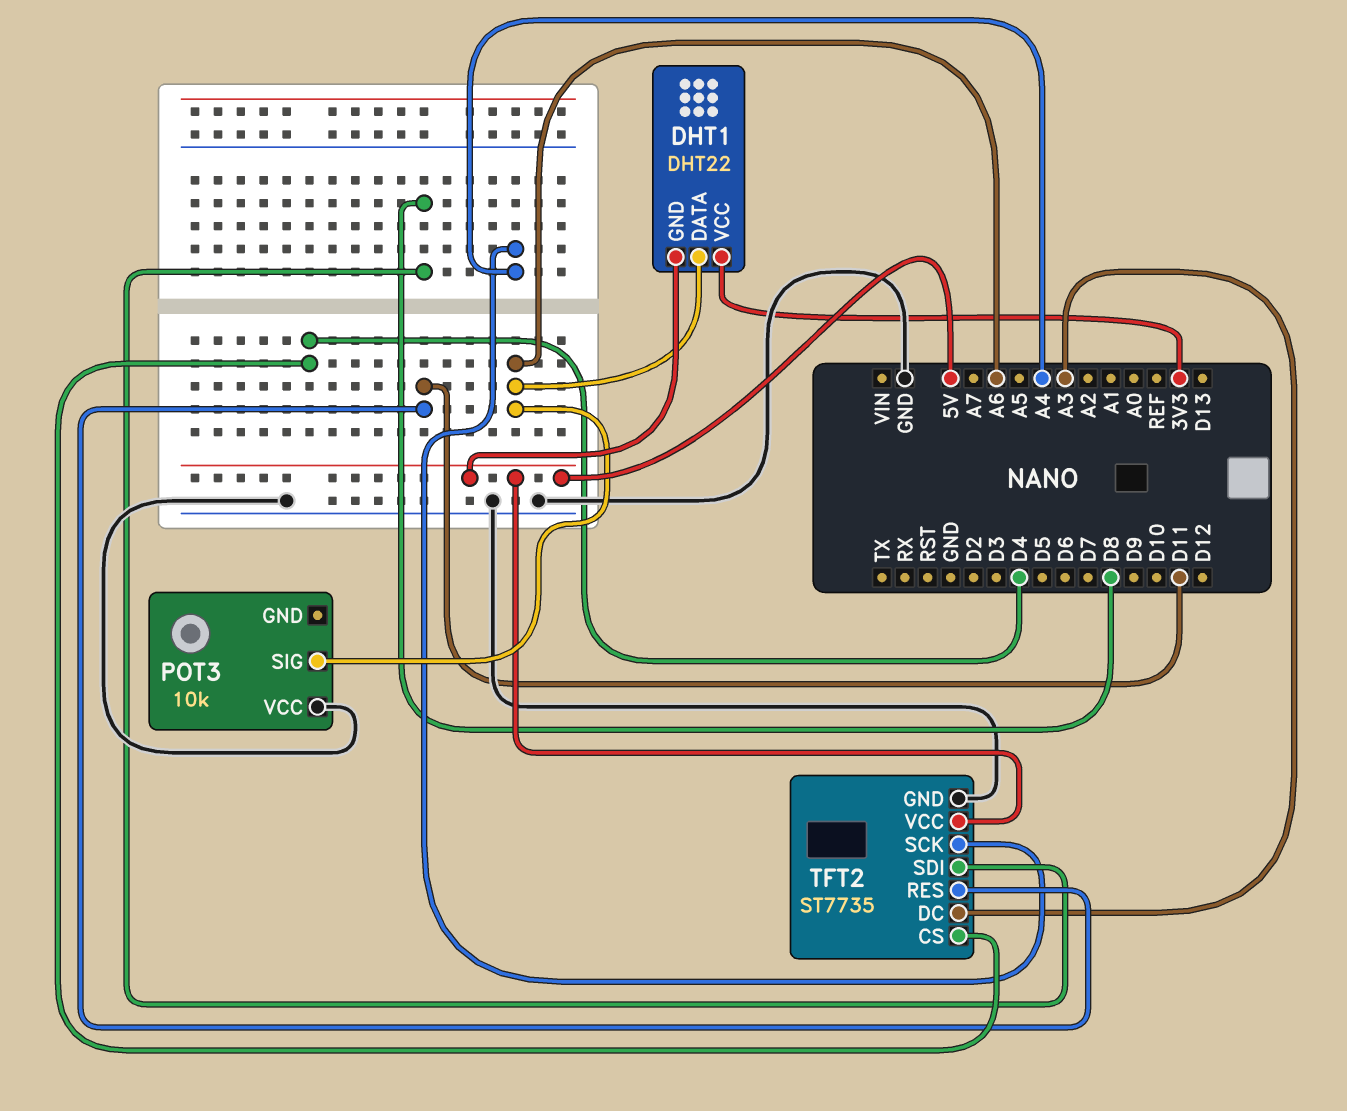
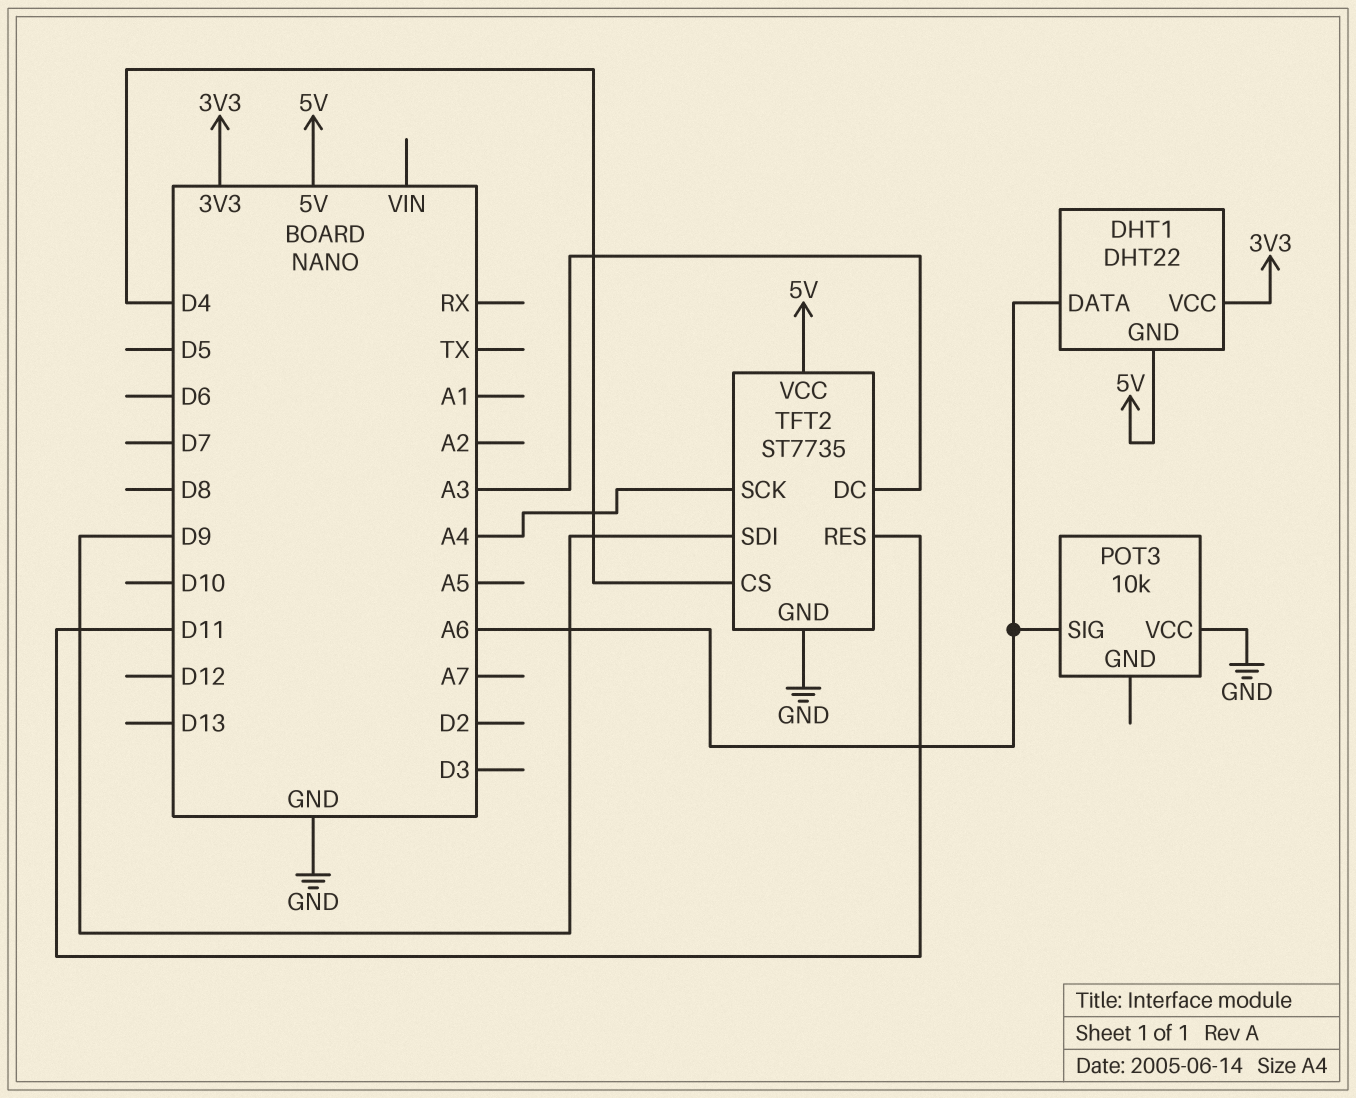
TFT2 pin SDI: D8 -> D9

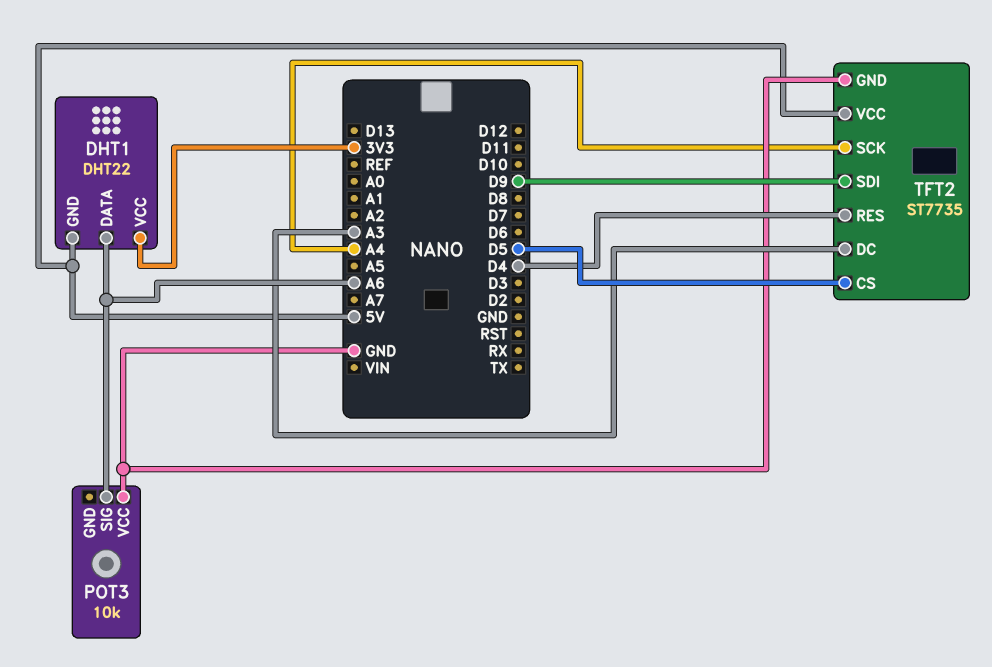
TFT2 pin CS: D4 -> D5
TFT2 pin RES: D11 -> D4

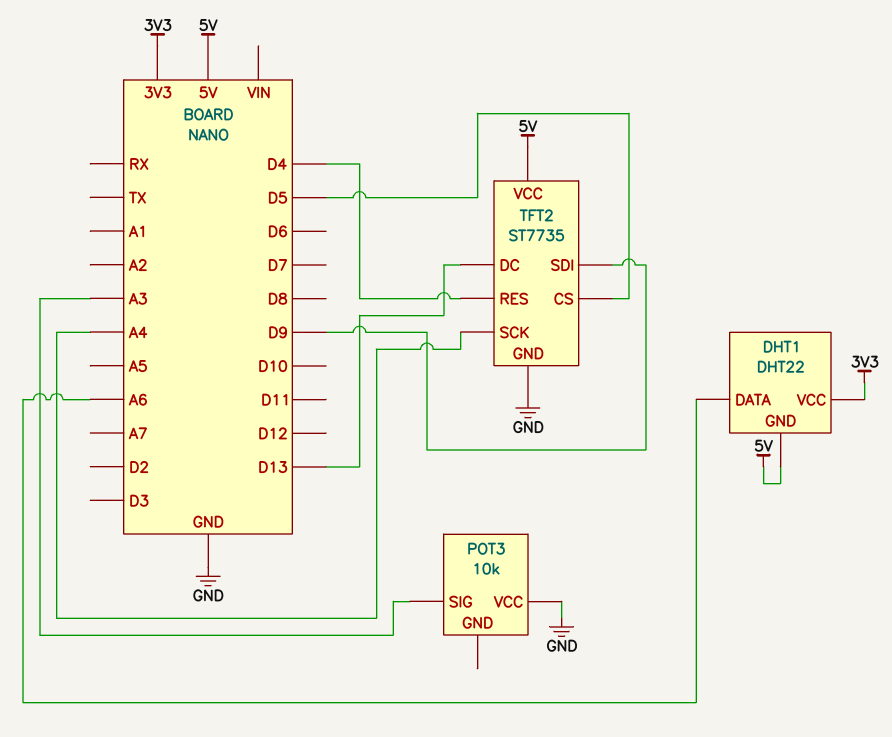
POT3 pin SIG: A6 -> A3
TFT2 pin DC: A3 -> D13

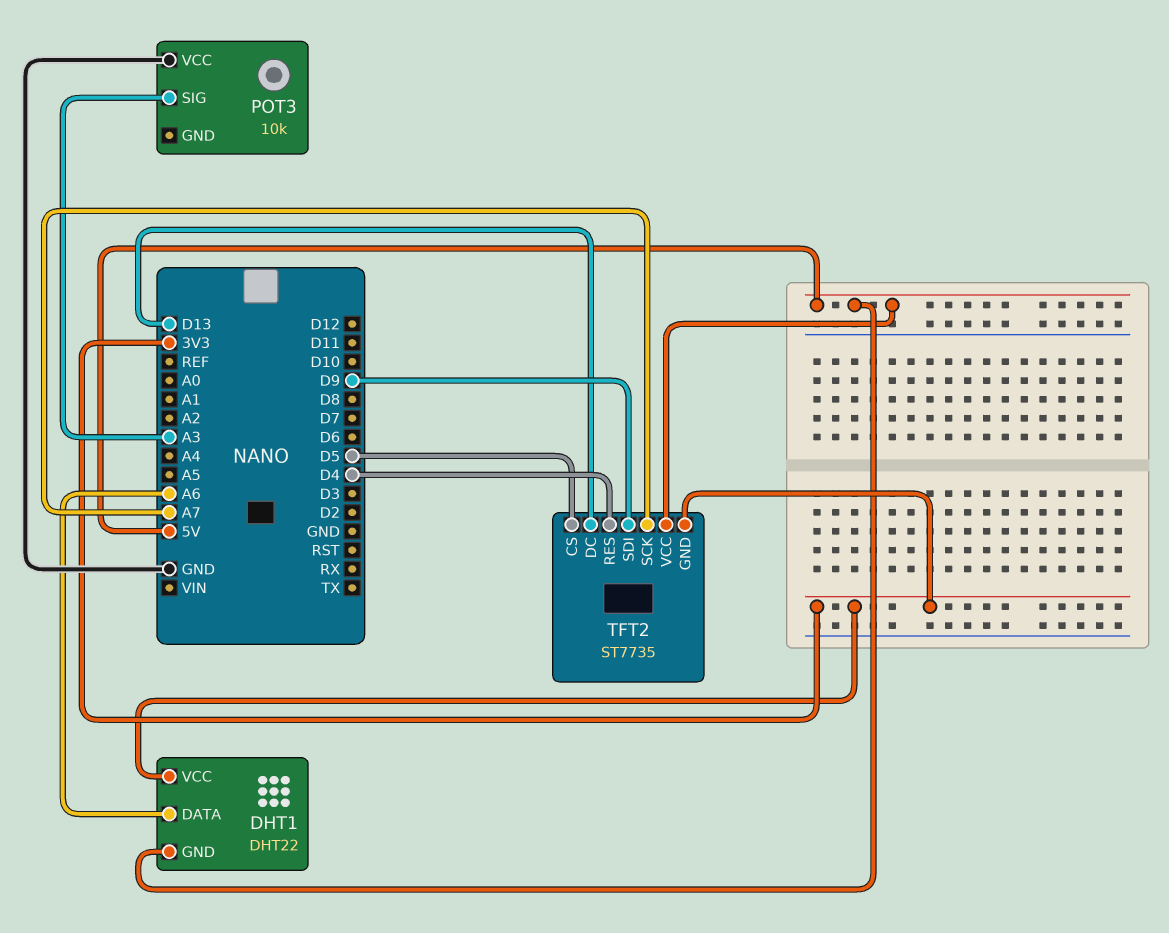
TFT2 pin GND: GND -> 3V3
TFT2 pin SCK: A4 -> A7

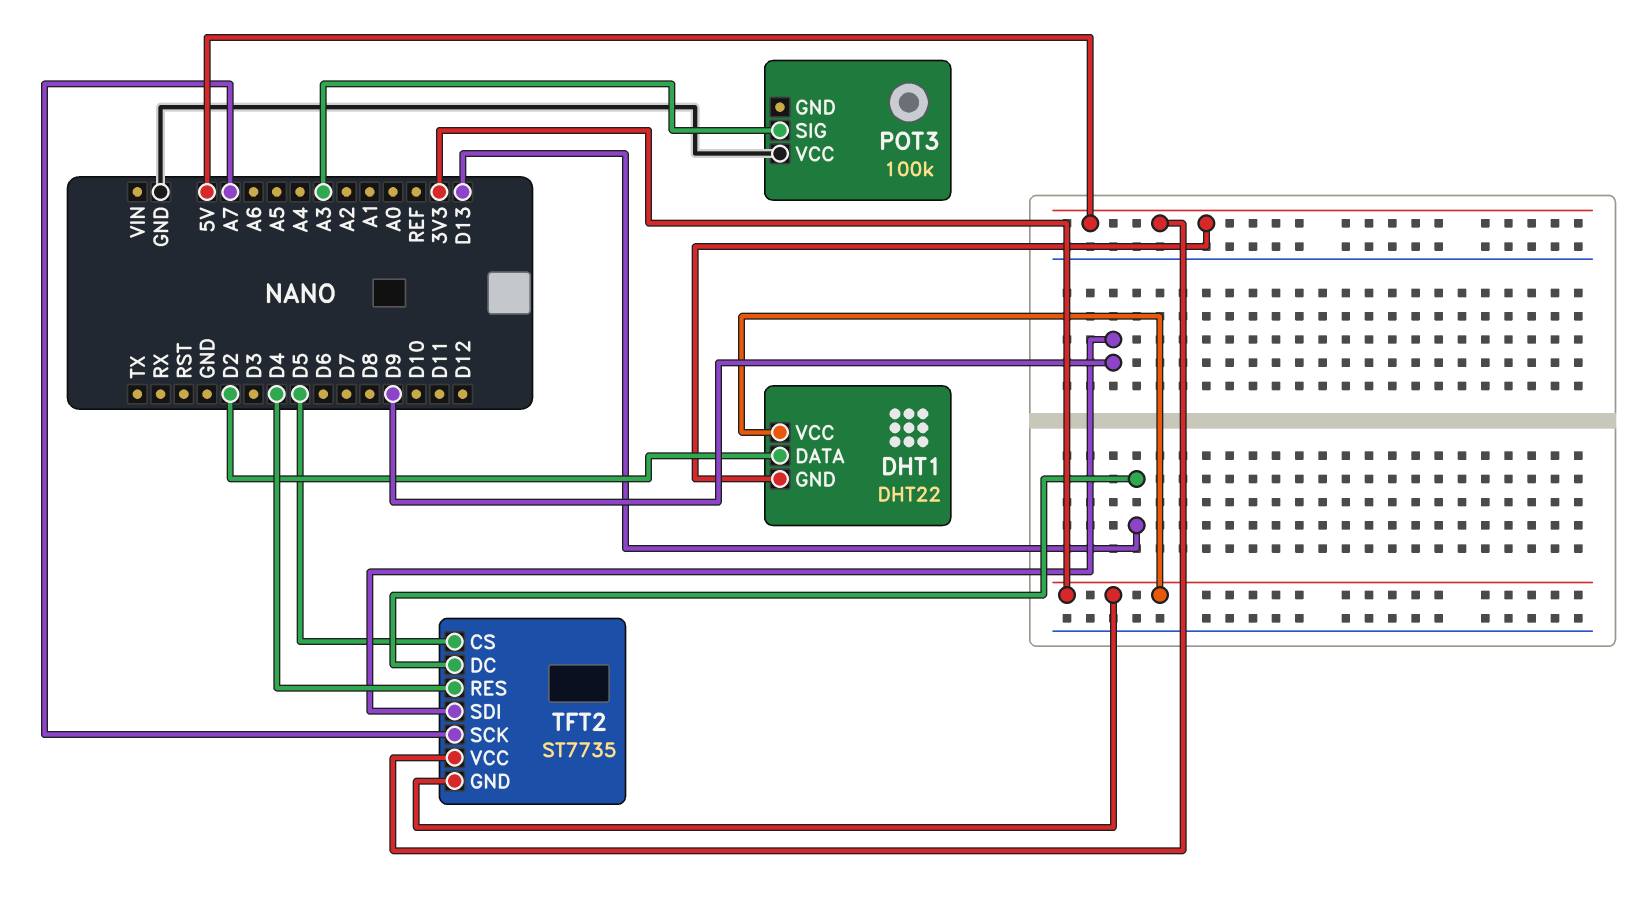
DHT1 pin DATA: A6 -> D2
POT3: 10k -> 100k

